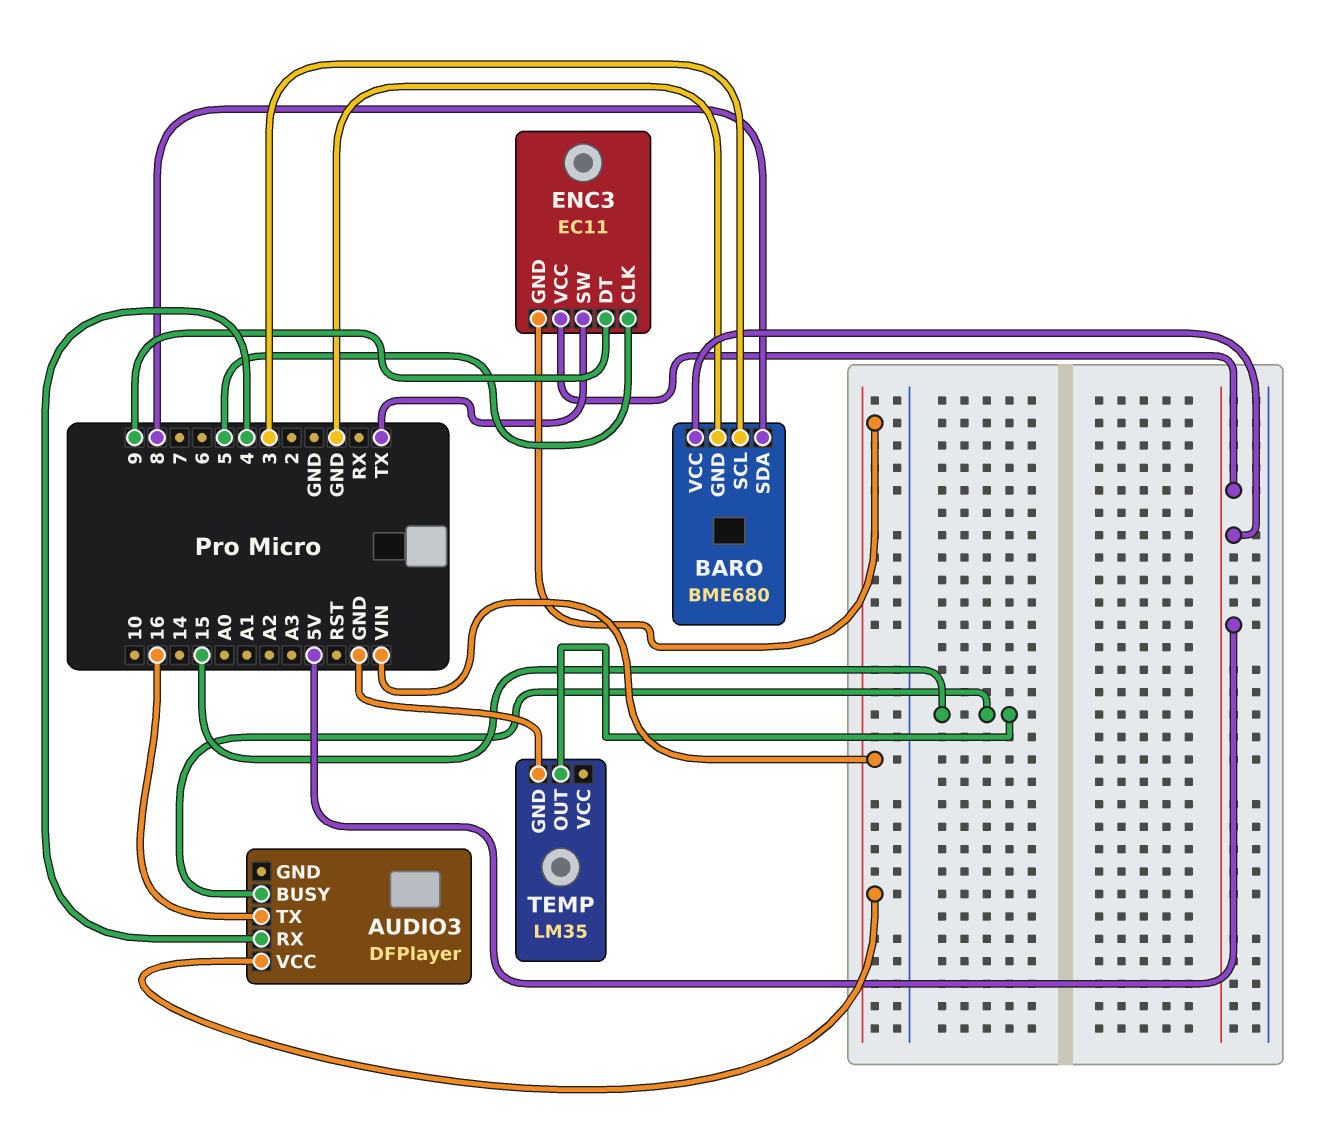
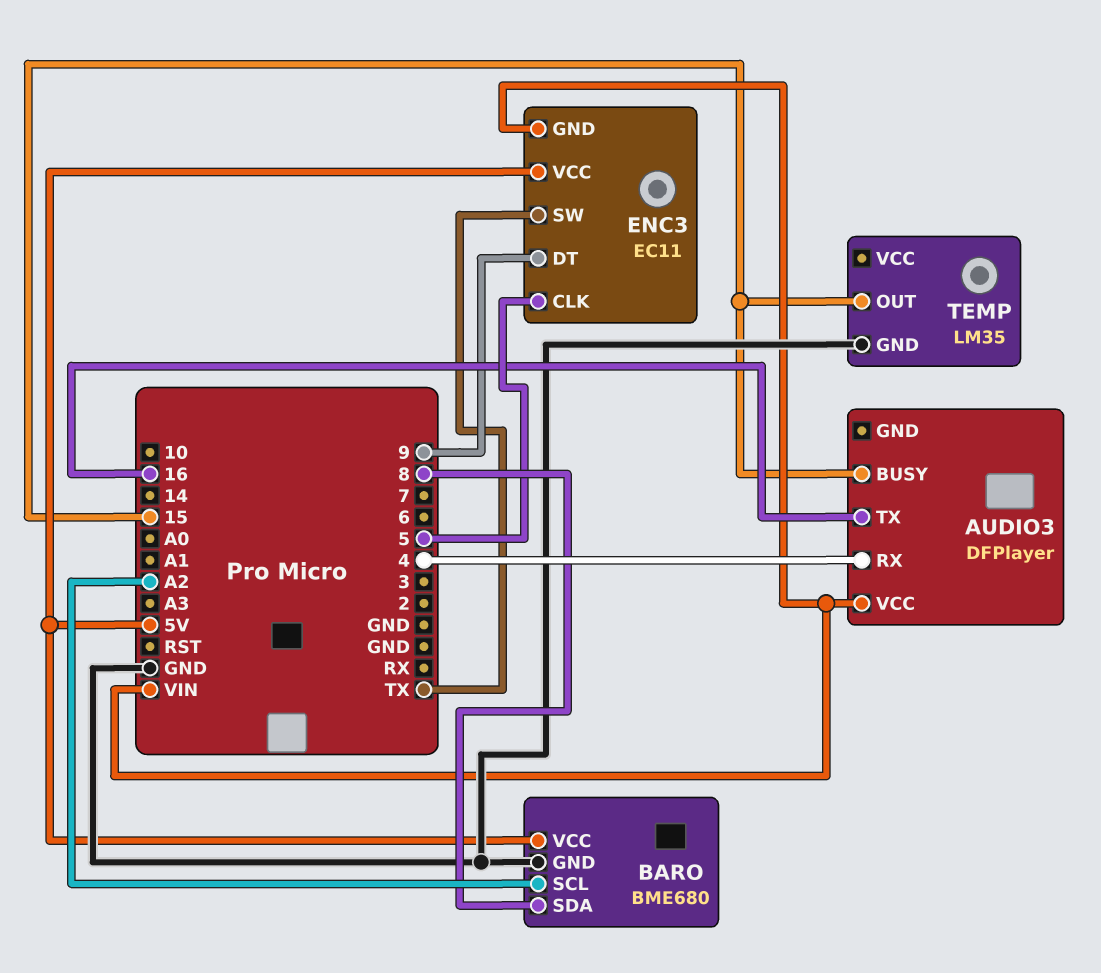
BARO pin SCL: 3 -> A2

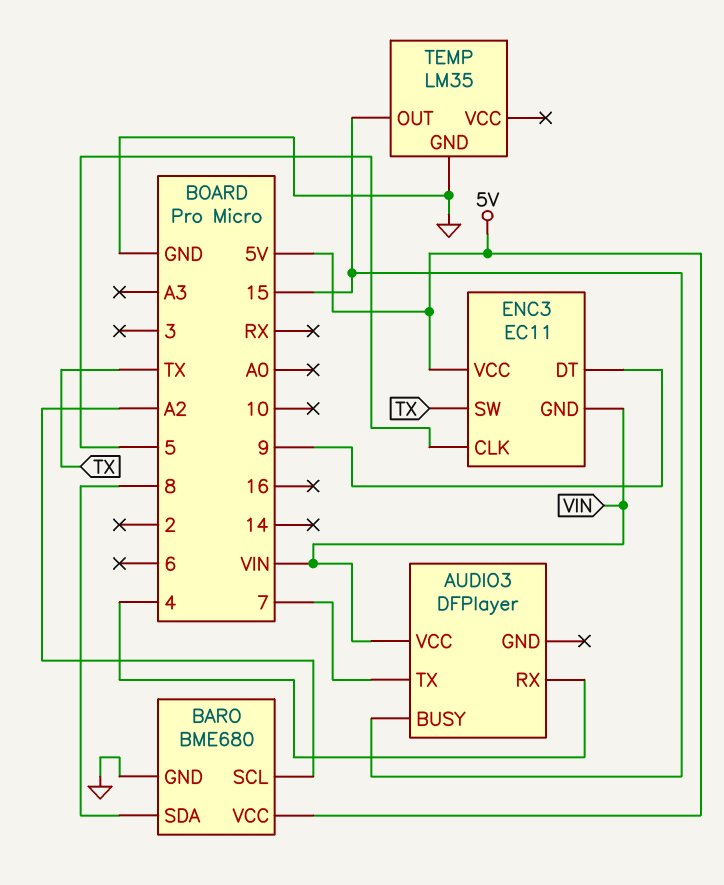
AUDIO3 pin TX: 16 -> 7

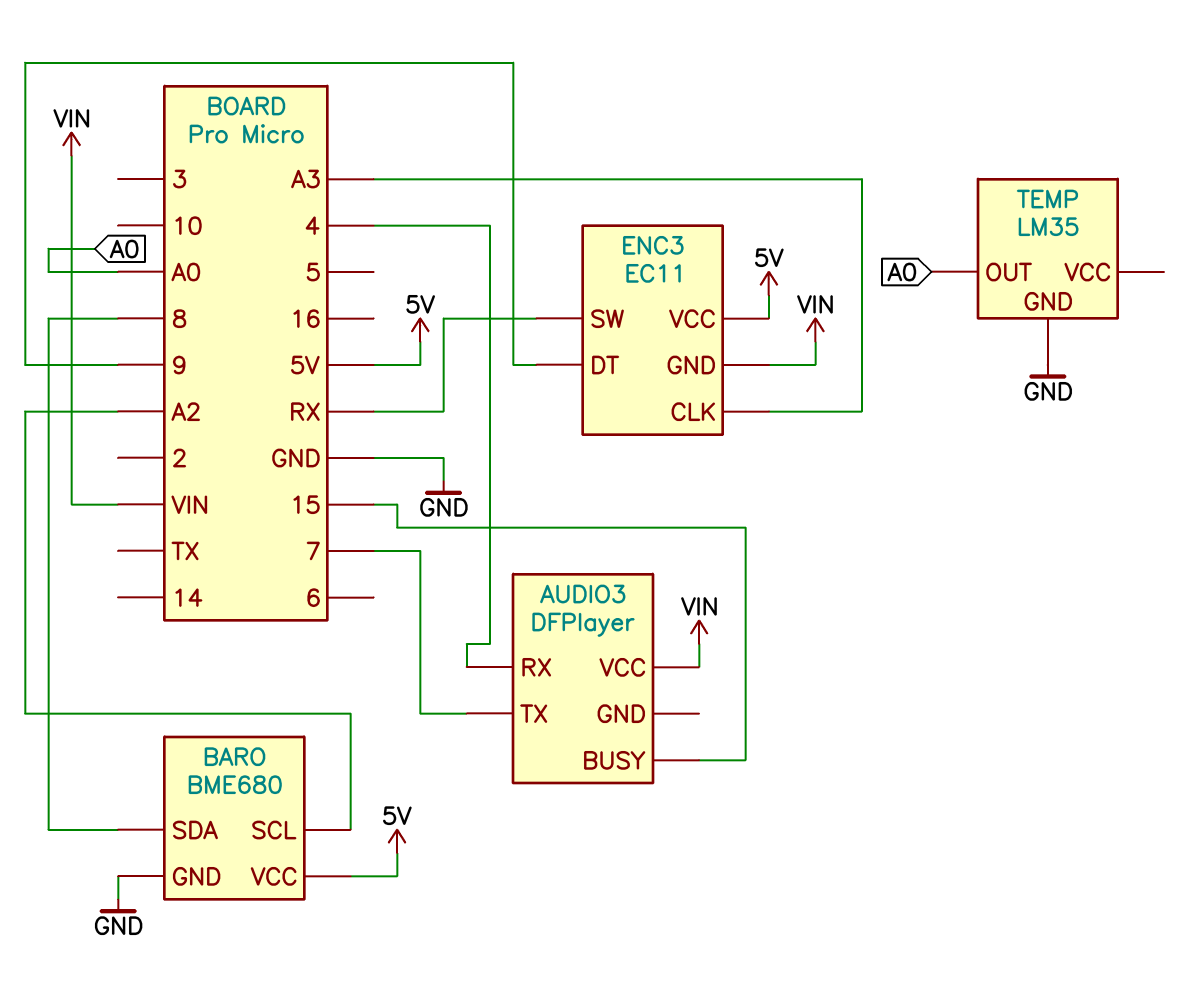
ENC3 pin CLK: 5 -> A3
ENC3 pin SW: TX -> RX
TEMP pin OUT: 15 -> A0

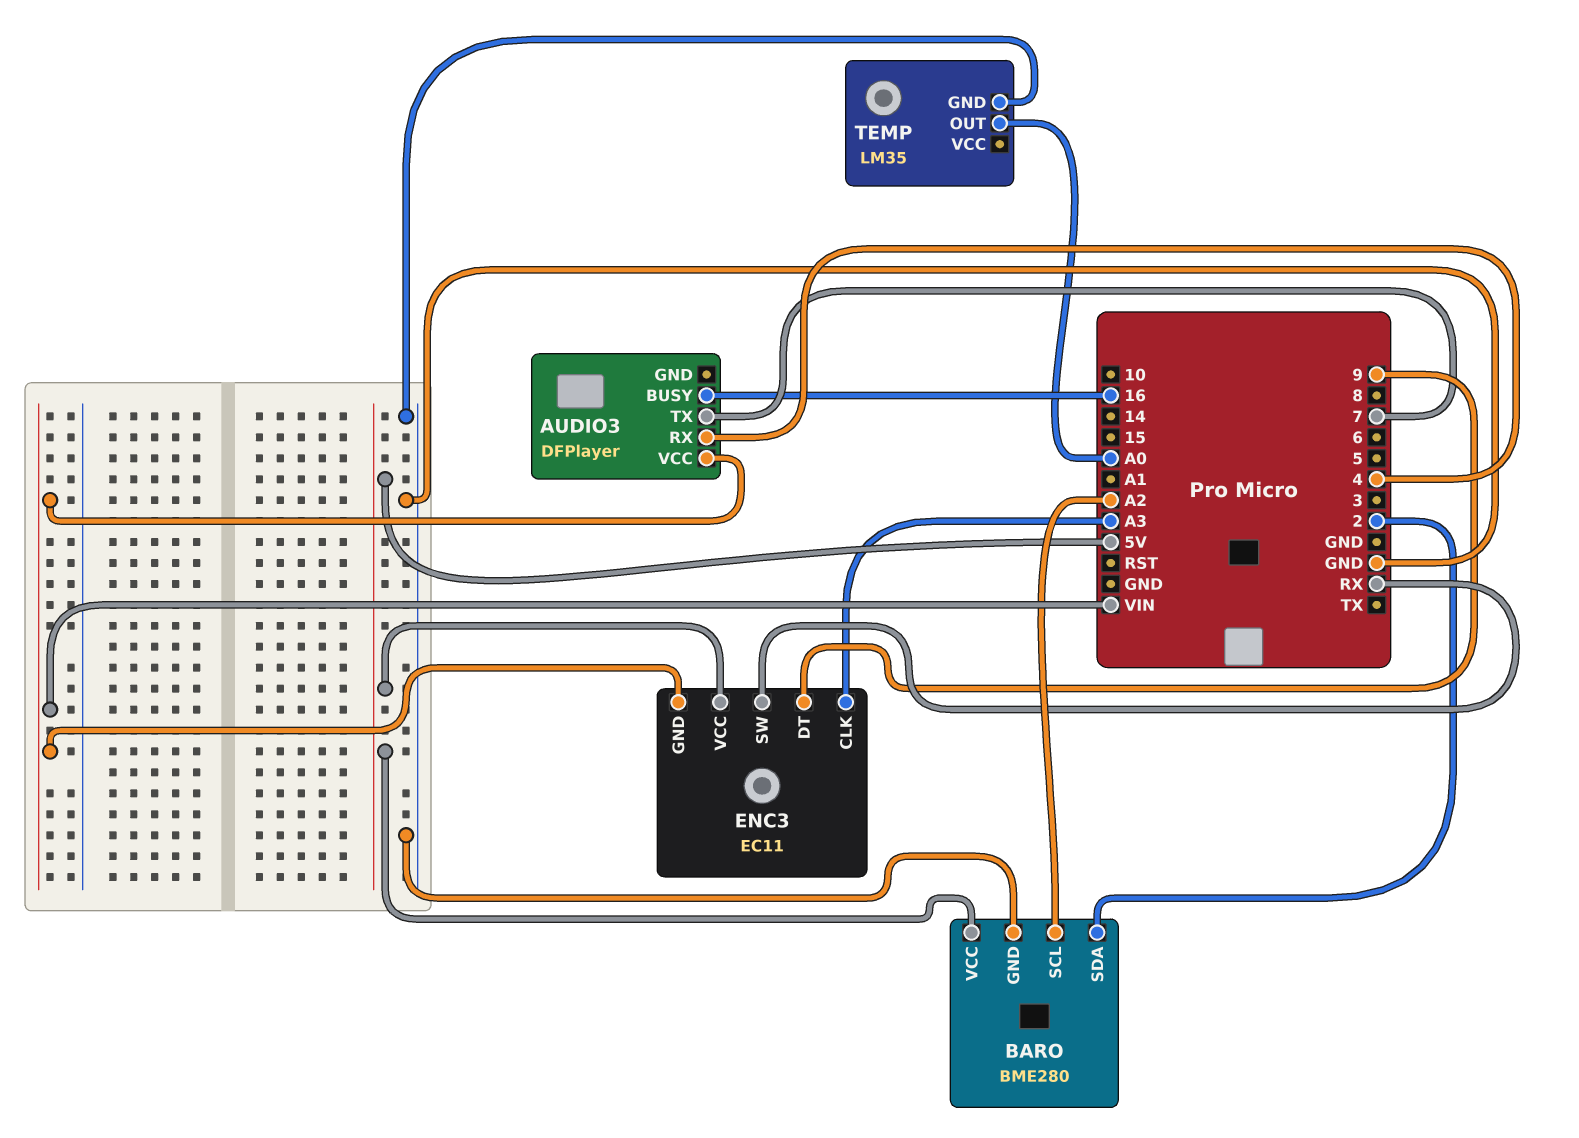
AUDIO3 pin BUSY: 15 -> 16
BARO: BME680 -> BME280
BARO pin SDA: 8 -> 2

